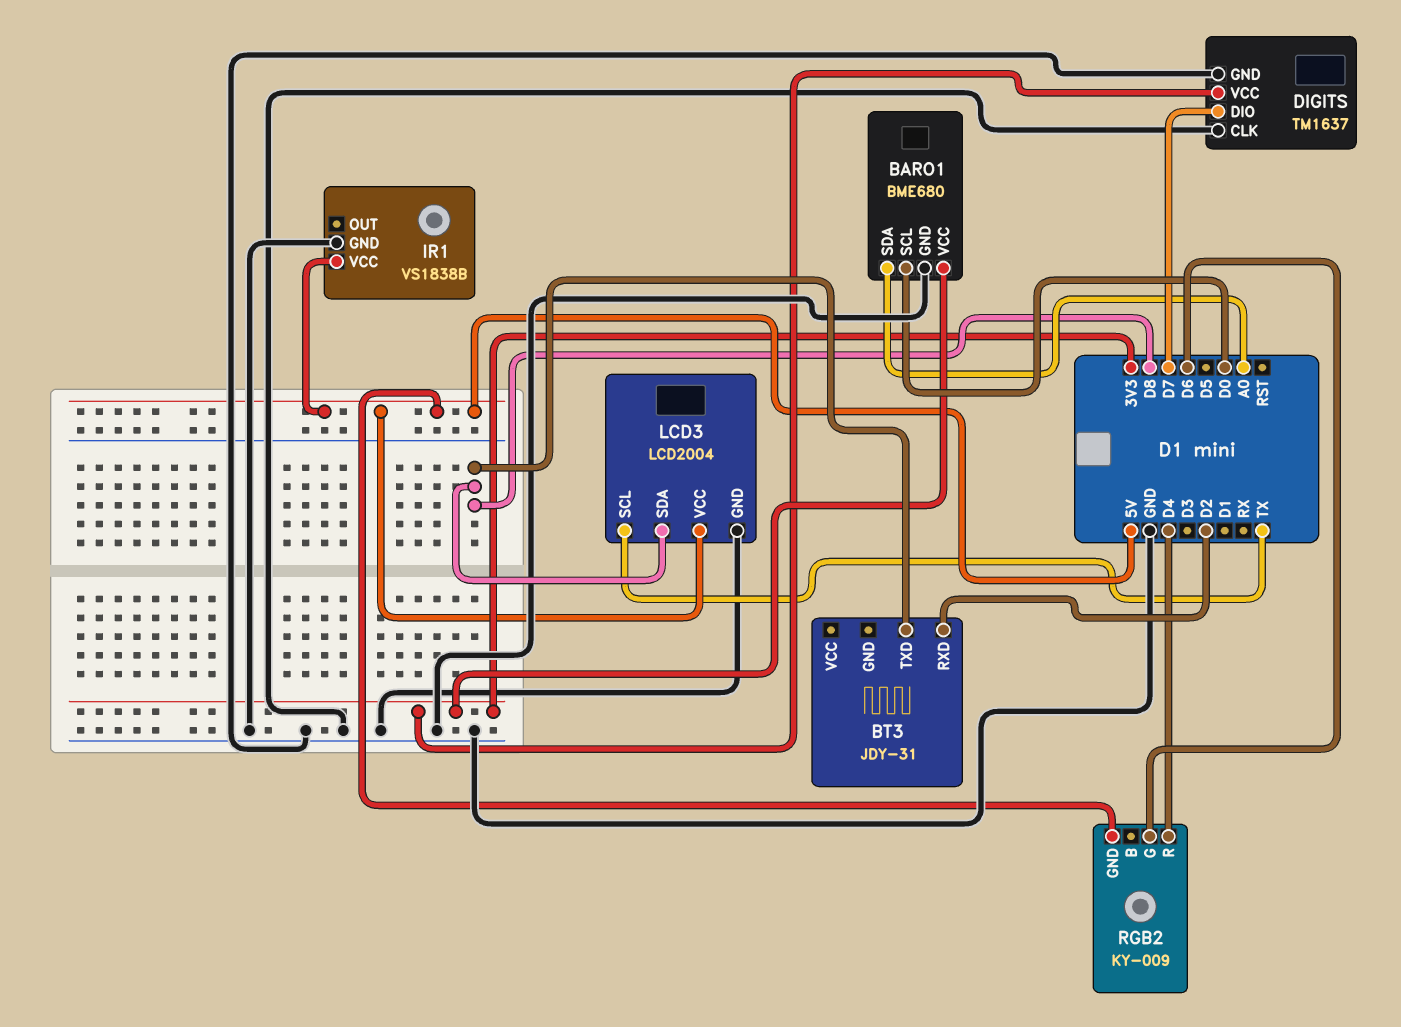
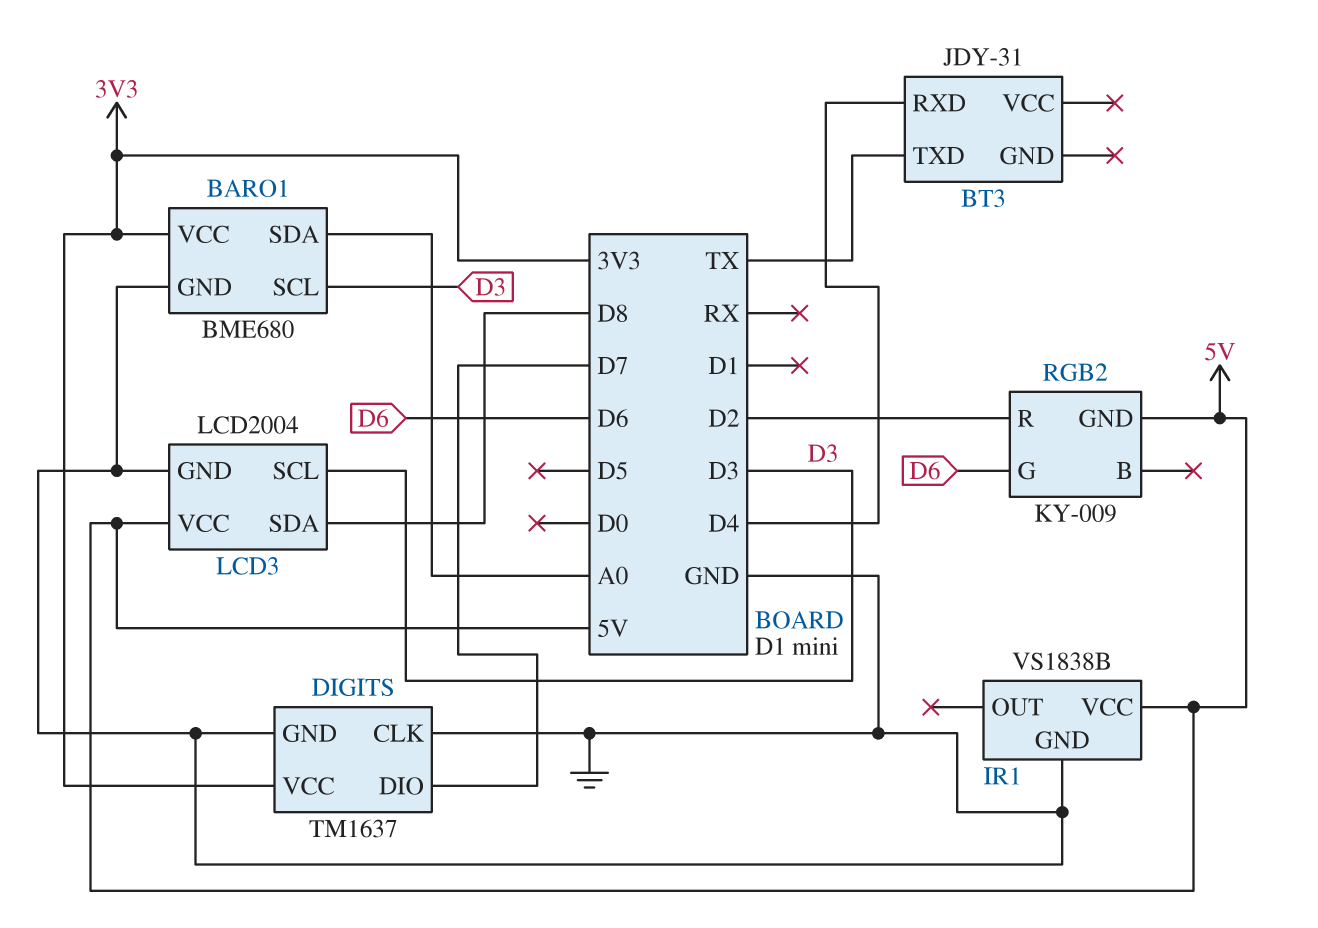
BARO1 pin SCL: D0 -> D3
BT3 pin RXD: D2 -> D4
BT3 pin TXD: D8 -> TX
LCD3 pin SCL: TX -> D3
RGB2 pin R: D4 -> D2

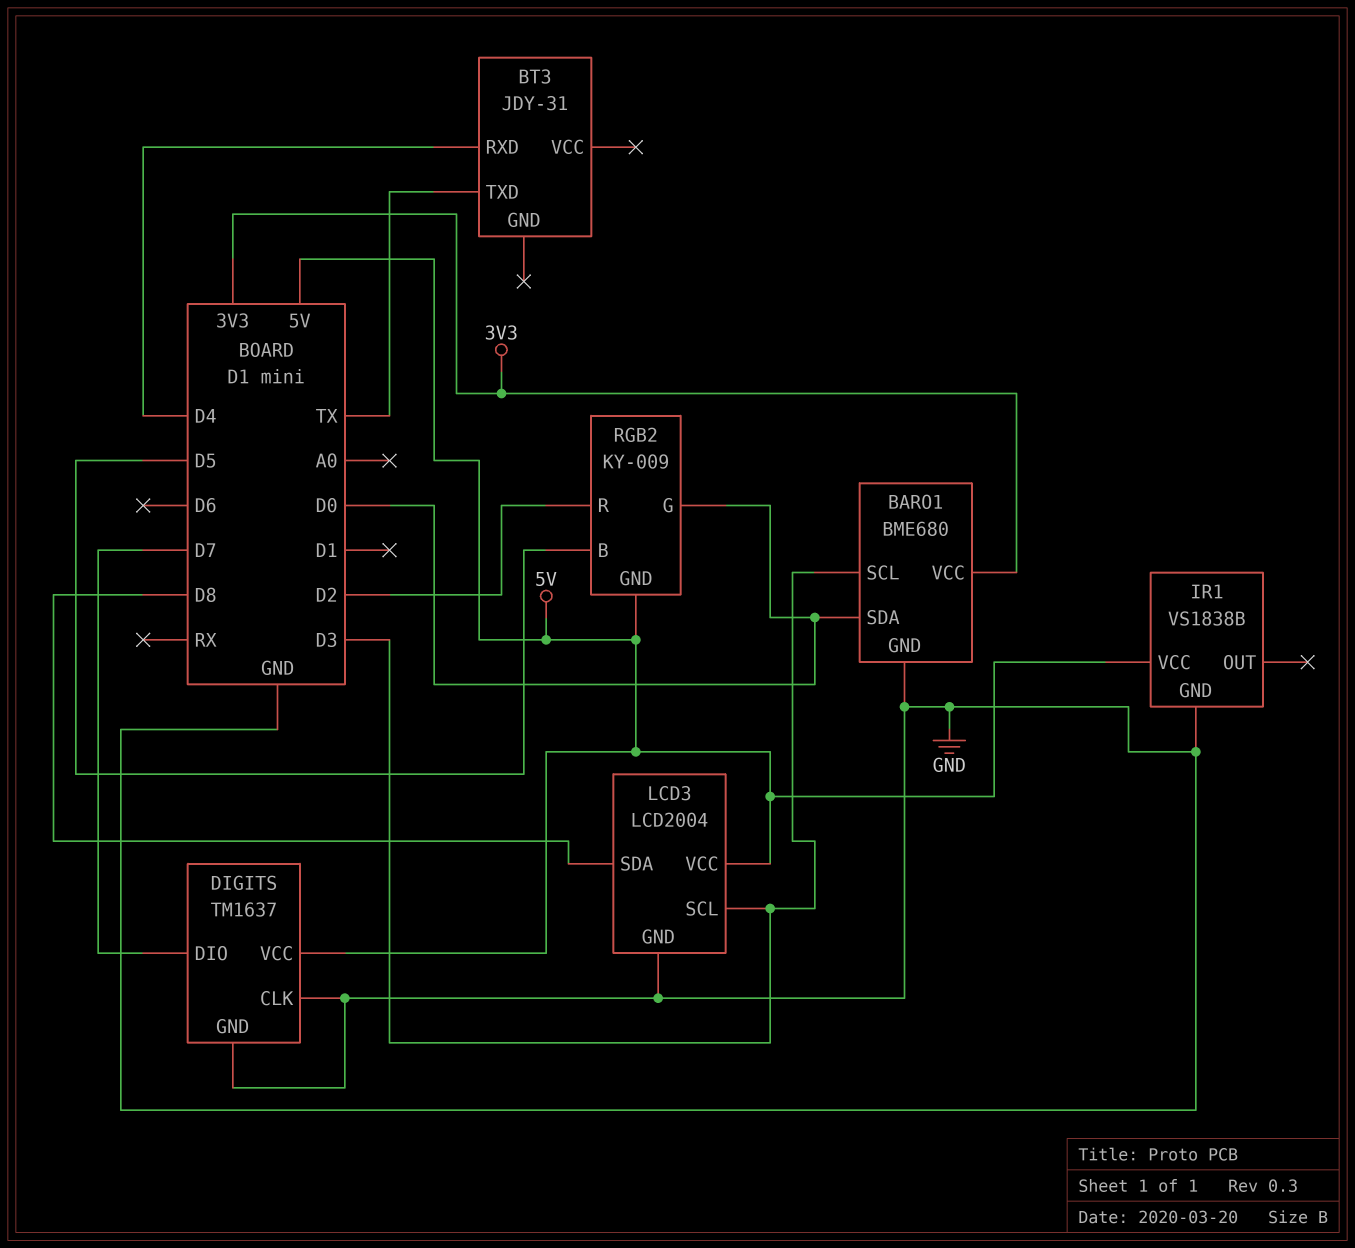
BARO1 pin SDA: A0 -> D0
DIGITS pin VCC: 3V3 -> 5V
RGB2 pin B: none -> D5
RGB2 pin G: D6 -> D0

